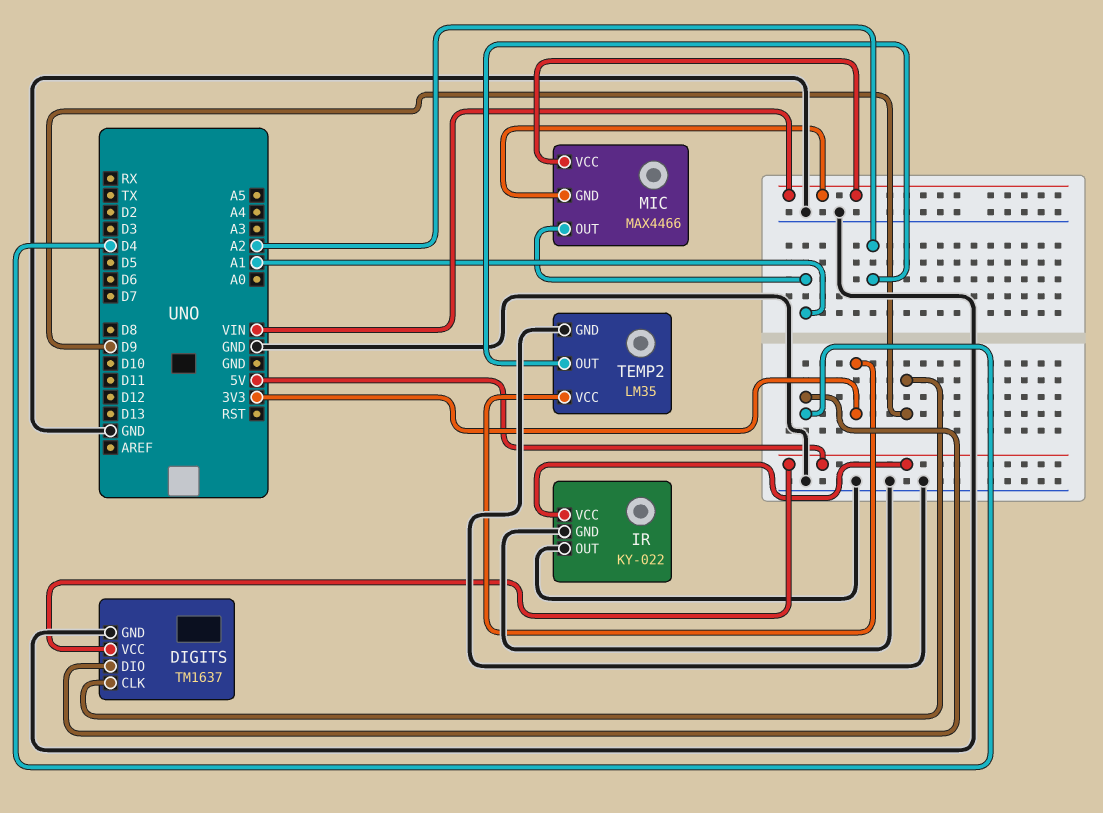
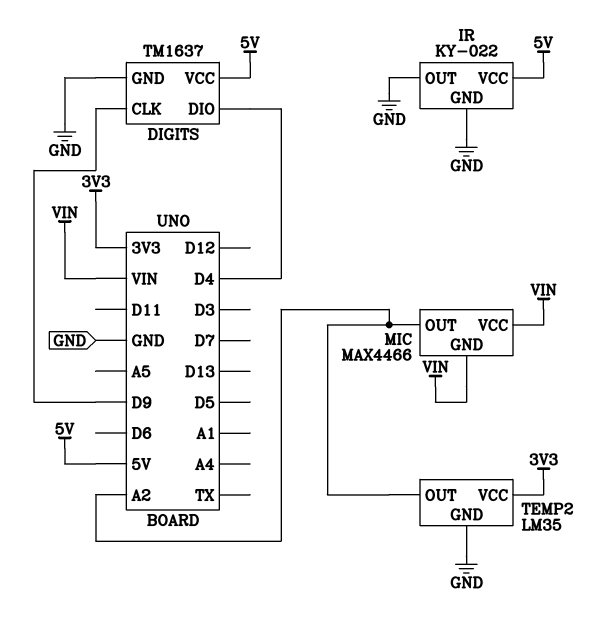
MIC pin OUT: A1 -> A2

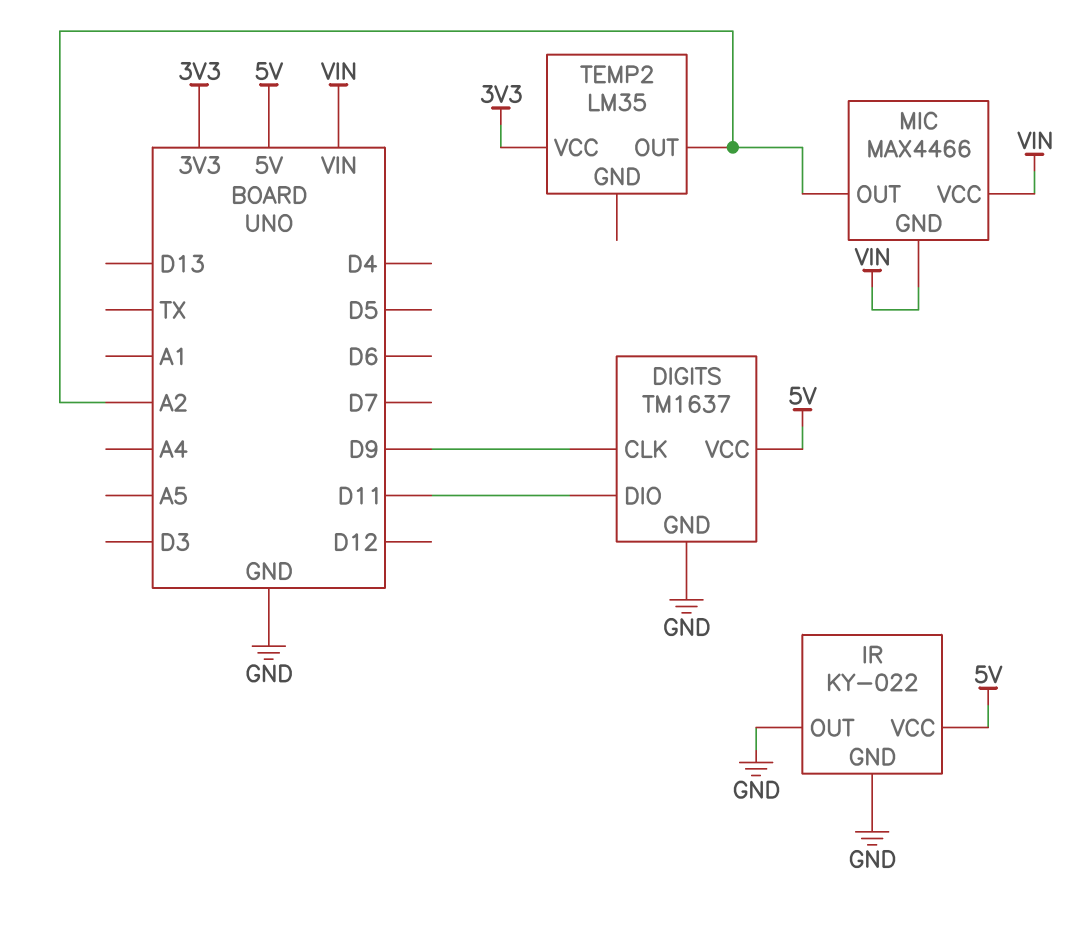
DIGITS pin DIO: D4 -> D11
TEMP2 pin GND: GND -> none

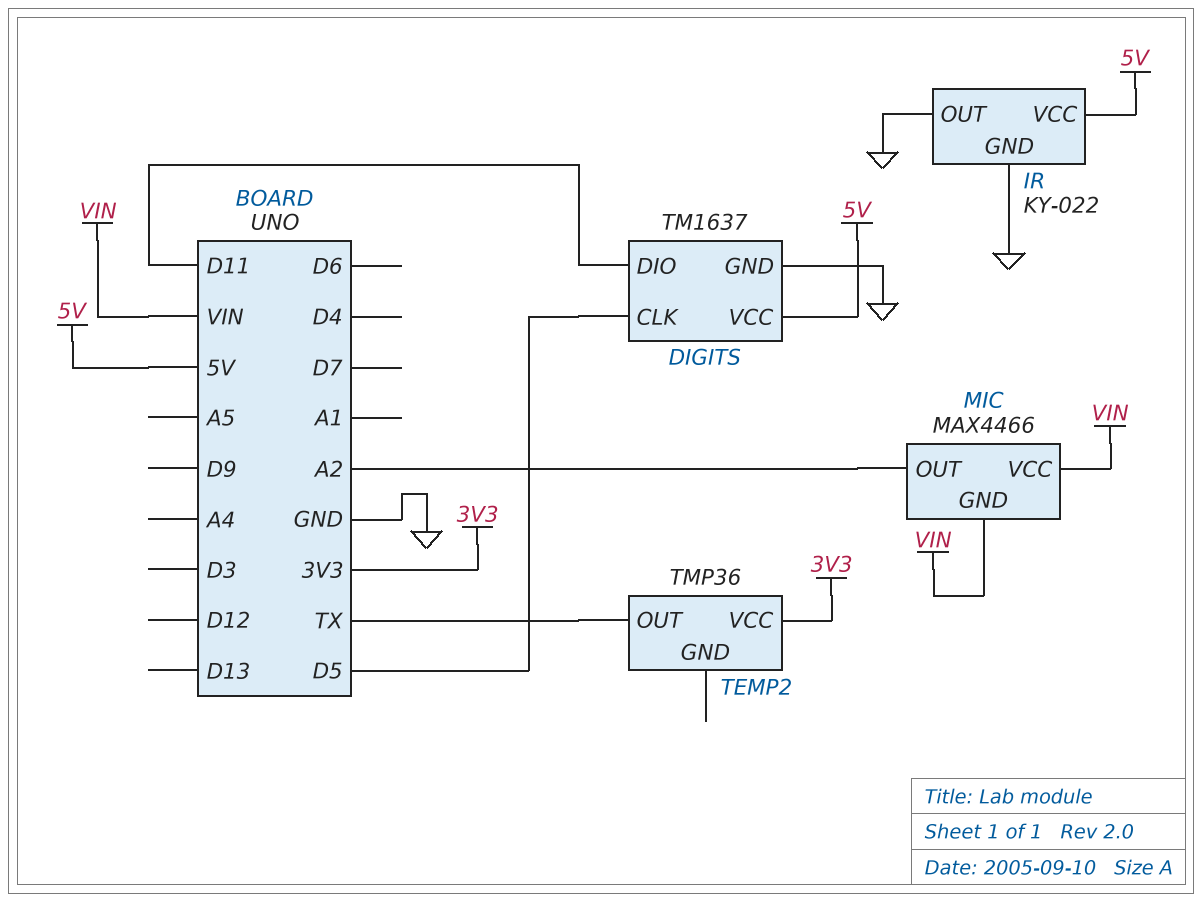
DIGITS pin CLK: D9 -> D5
TEMP2: LM35 -> TMP36
TEMP2 pin OUT: A2 -> TX

